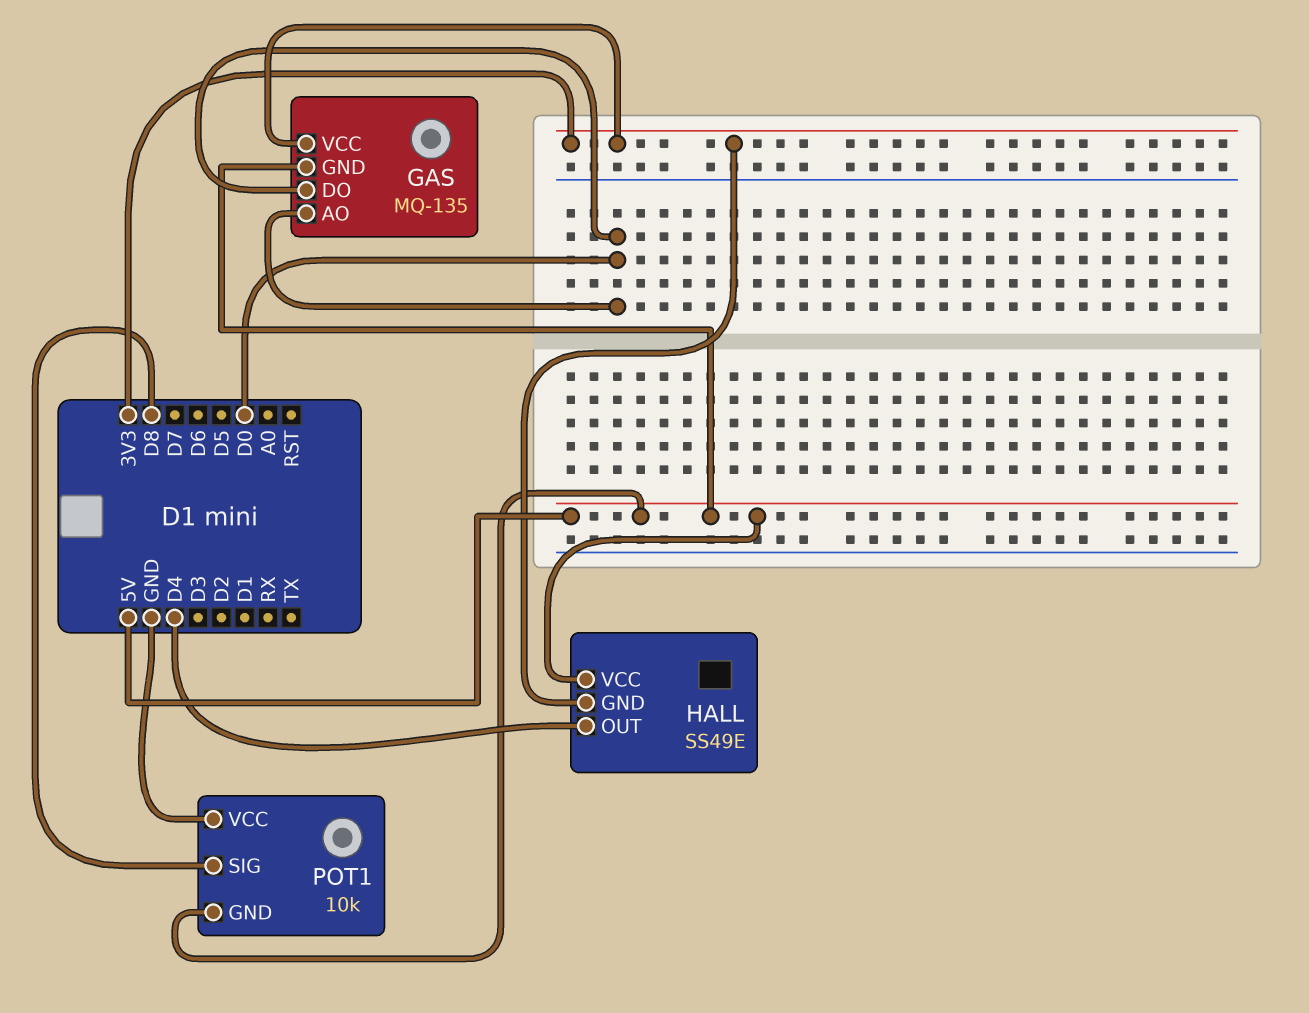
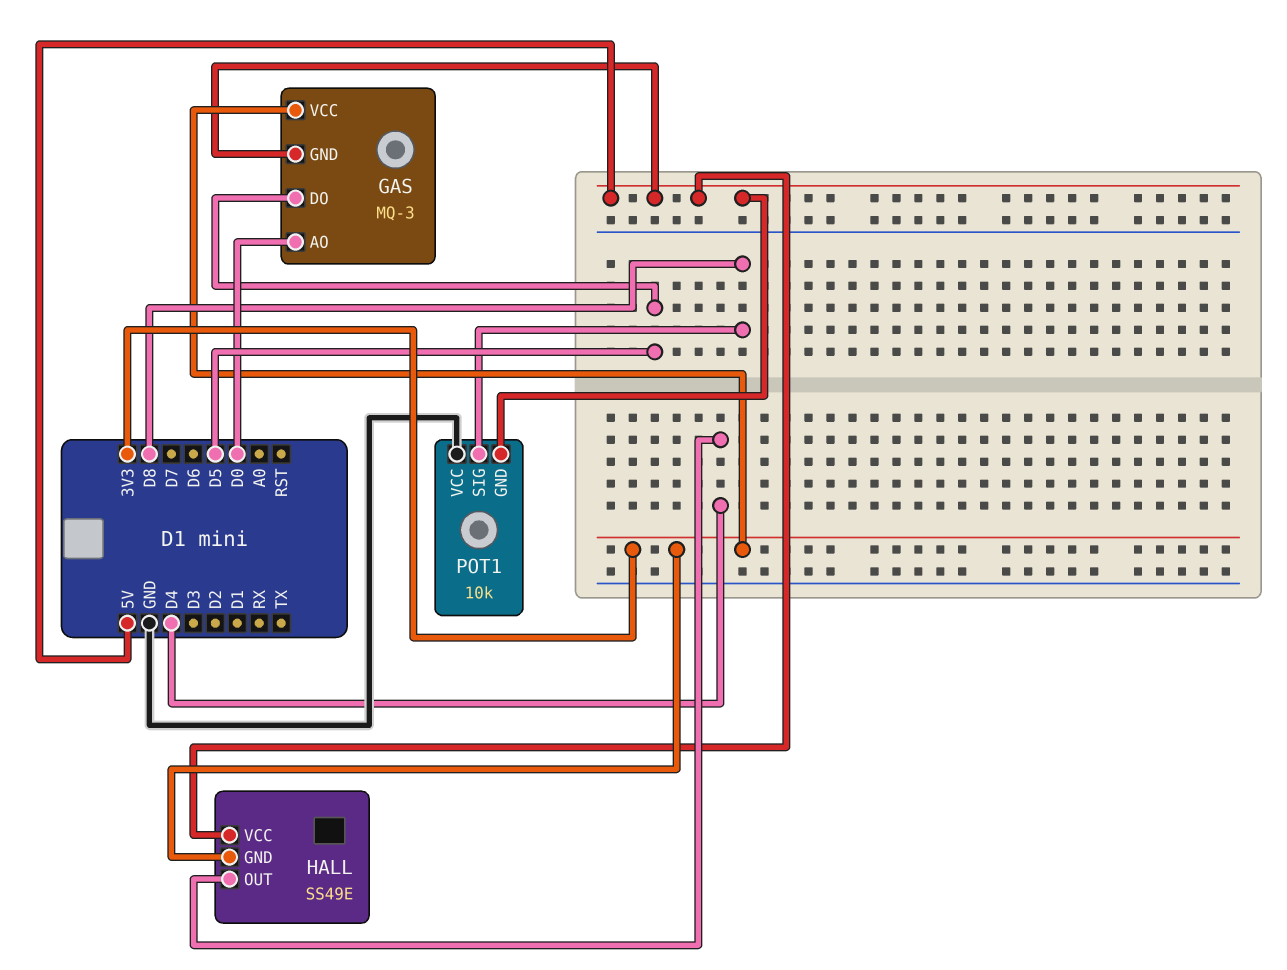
GAS: MQ-135 -> MQ-3
GAS pin DO: D0 -> D5

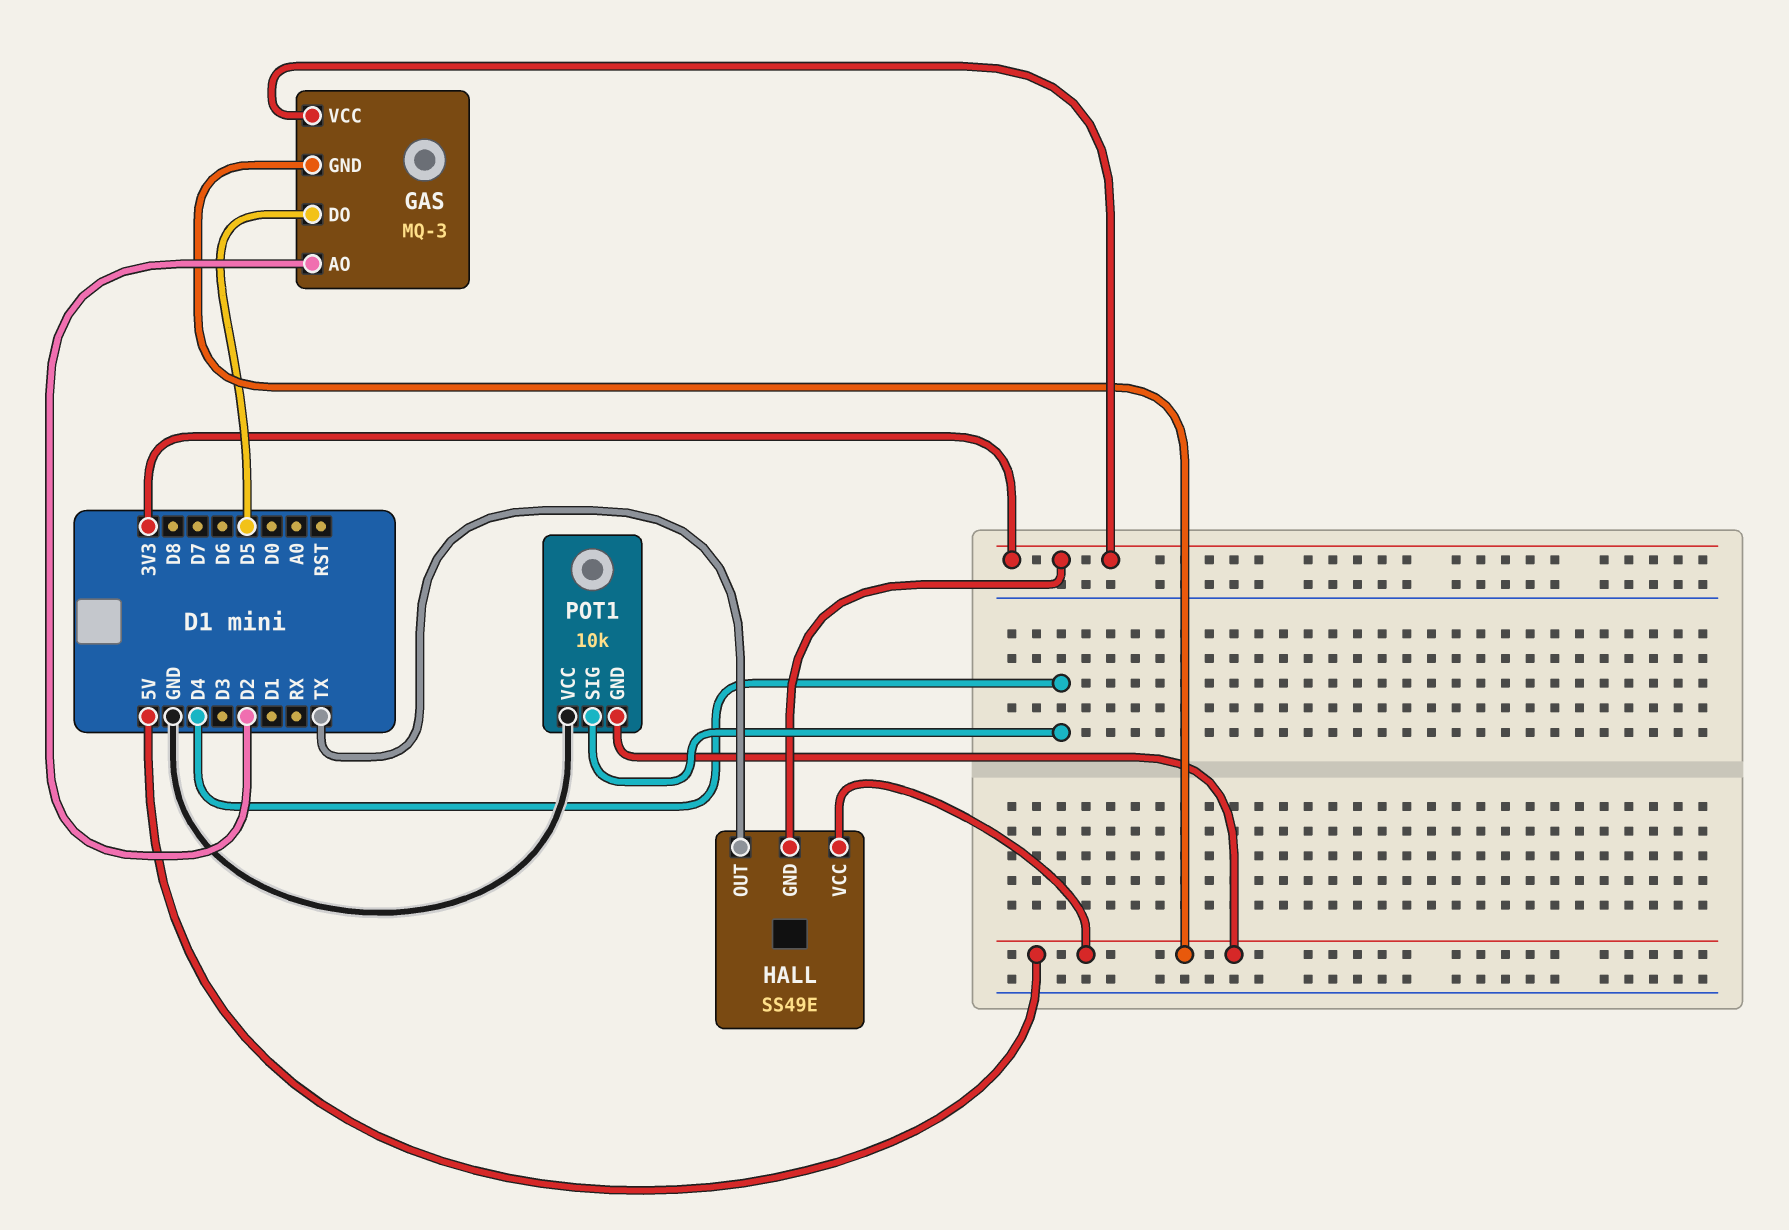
GAS pin AO: D0 -> D2
HALL pin OUT: D4 -> TX
POT1 pin SIG: D8 -> D4

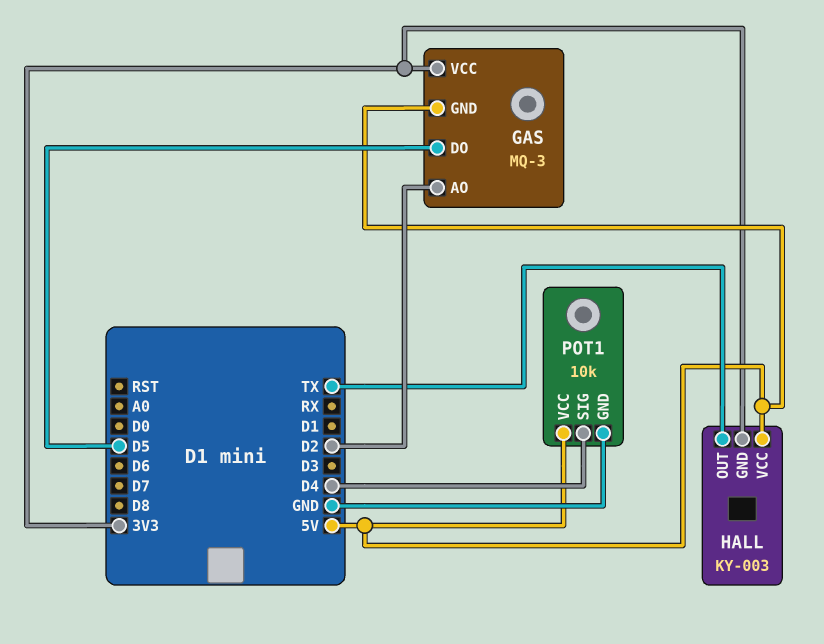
HALL: SS49E -> KY-003
POT1 pin GND: 5V -> GND
POT1 pin VCC: GND -> 5V

